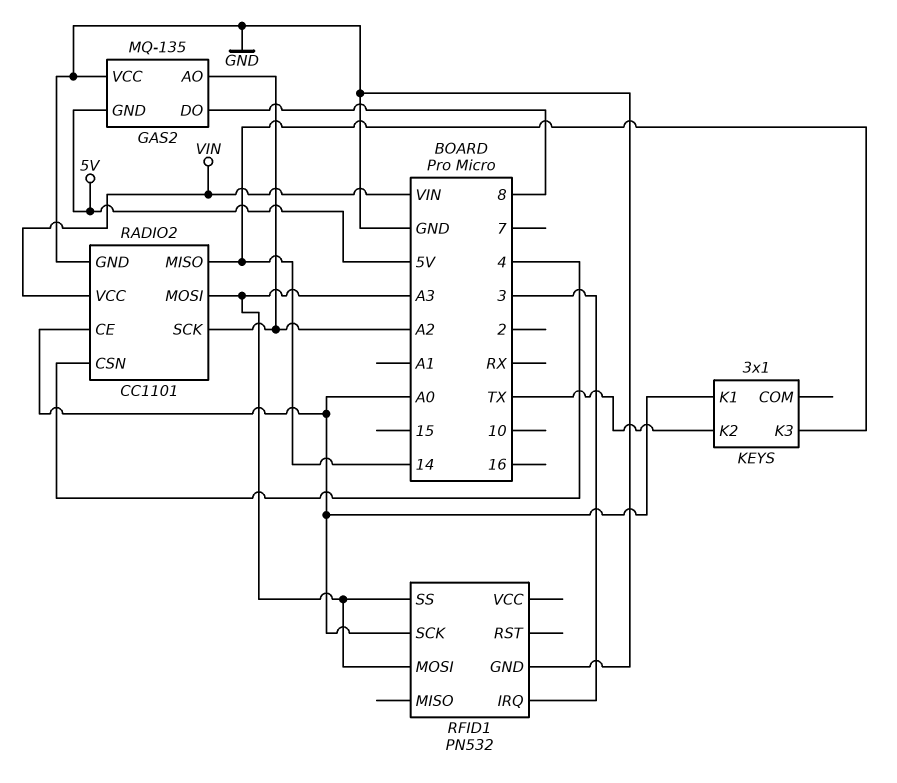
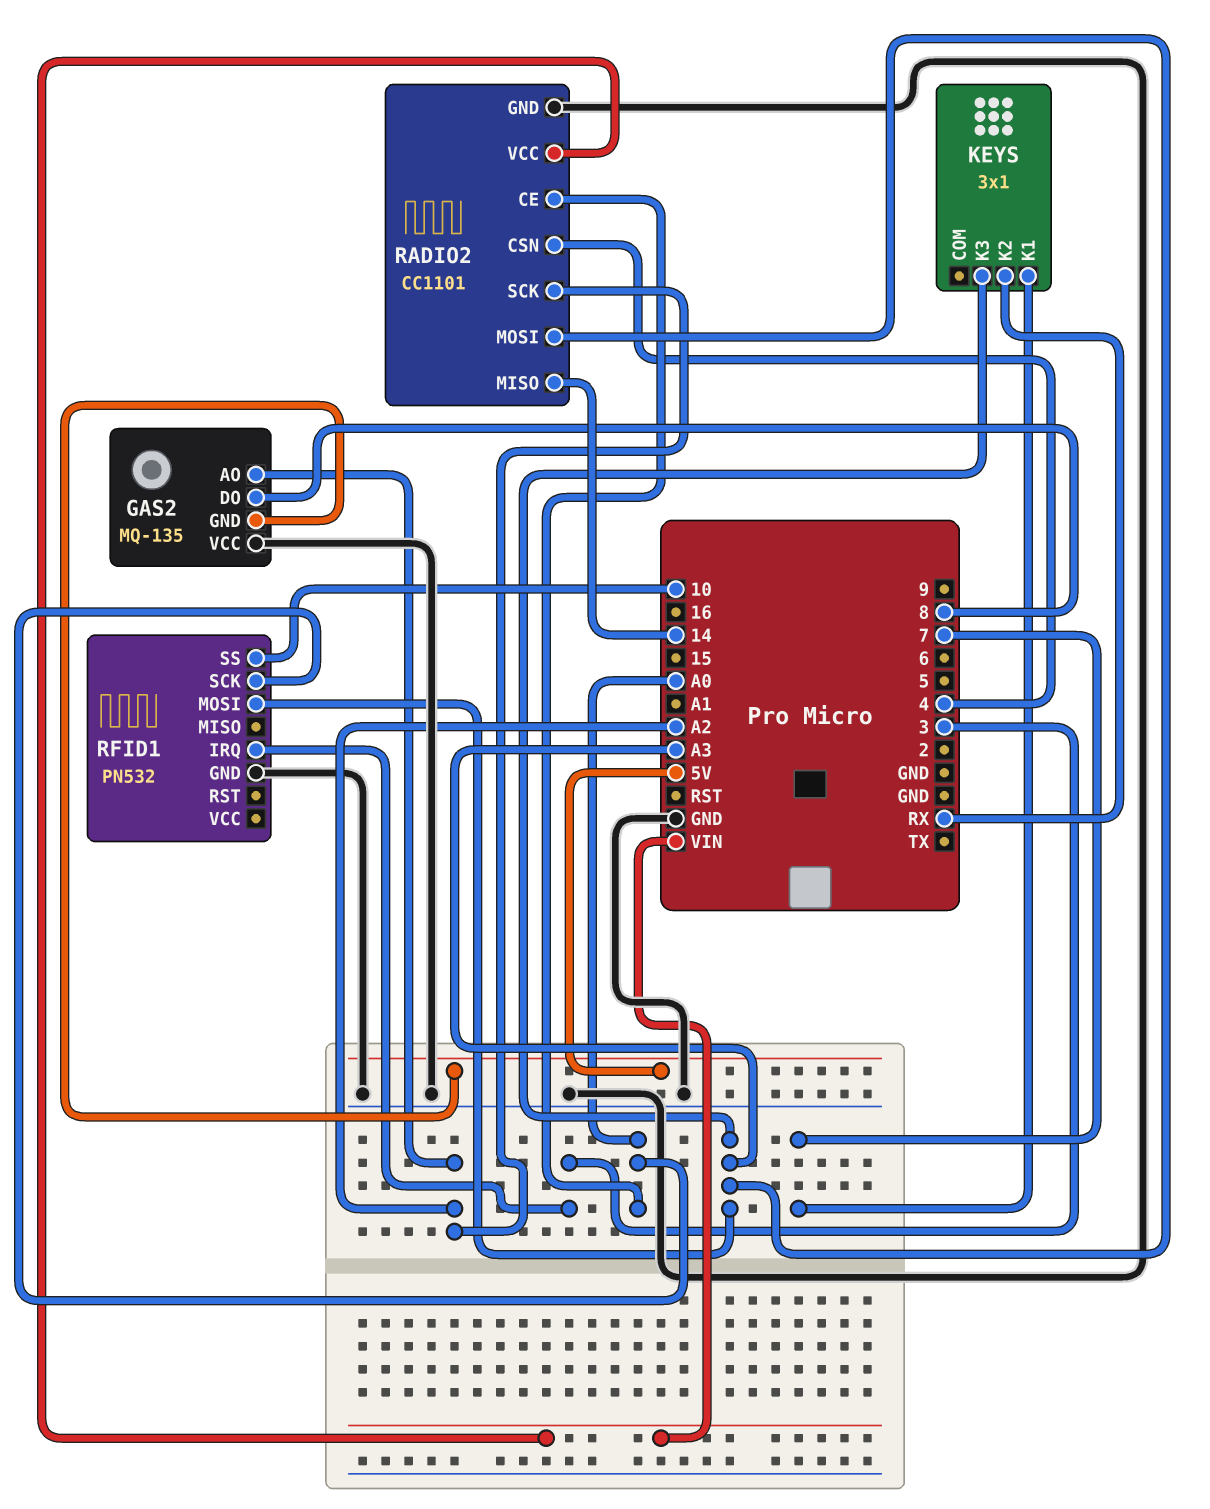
KEYS pin K1: A0 -> 7
KEYS pin K2: TX -> RX
KEYS pin K3: 14 -> A3
RFID1 pin SS: A3 -> 10

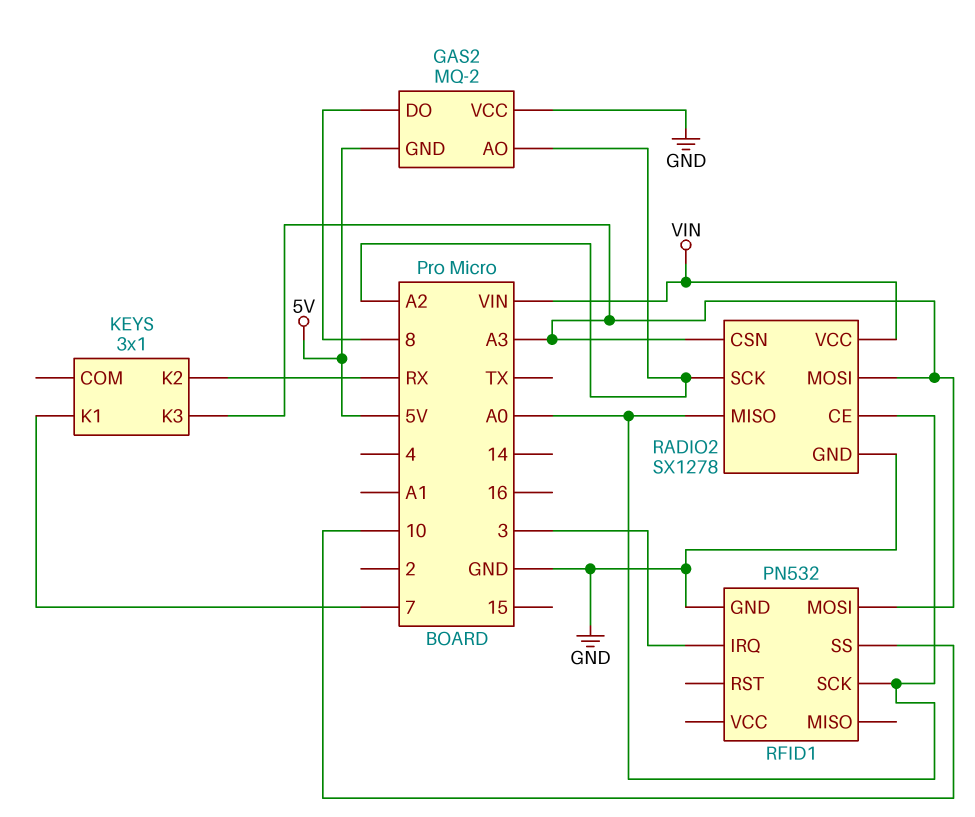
GAS2: MQ-135 -> MQ-2
RADIO2: CC1101 -> SX1278
RADIO2 pin CSN: 4 -> A3
RADIO2 pin MISO: 14 -> A0

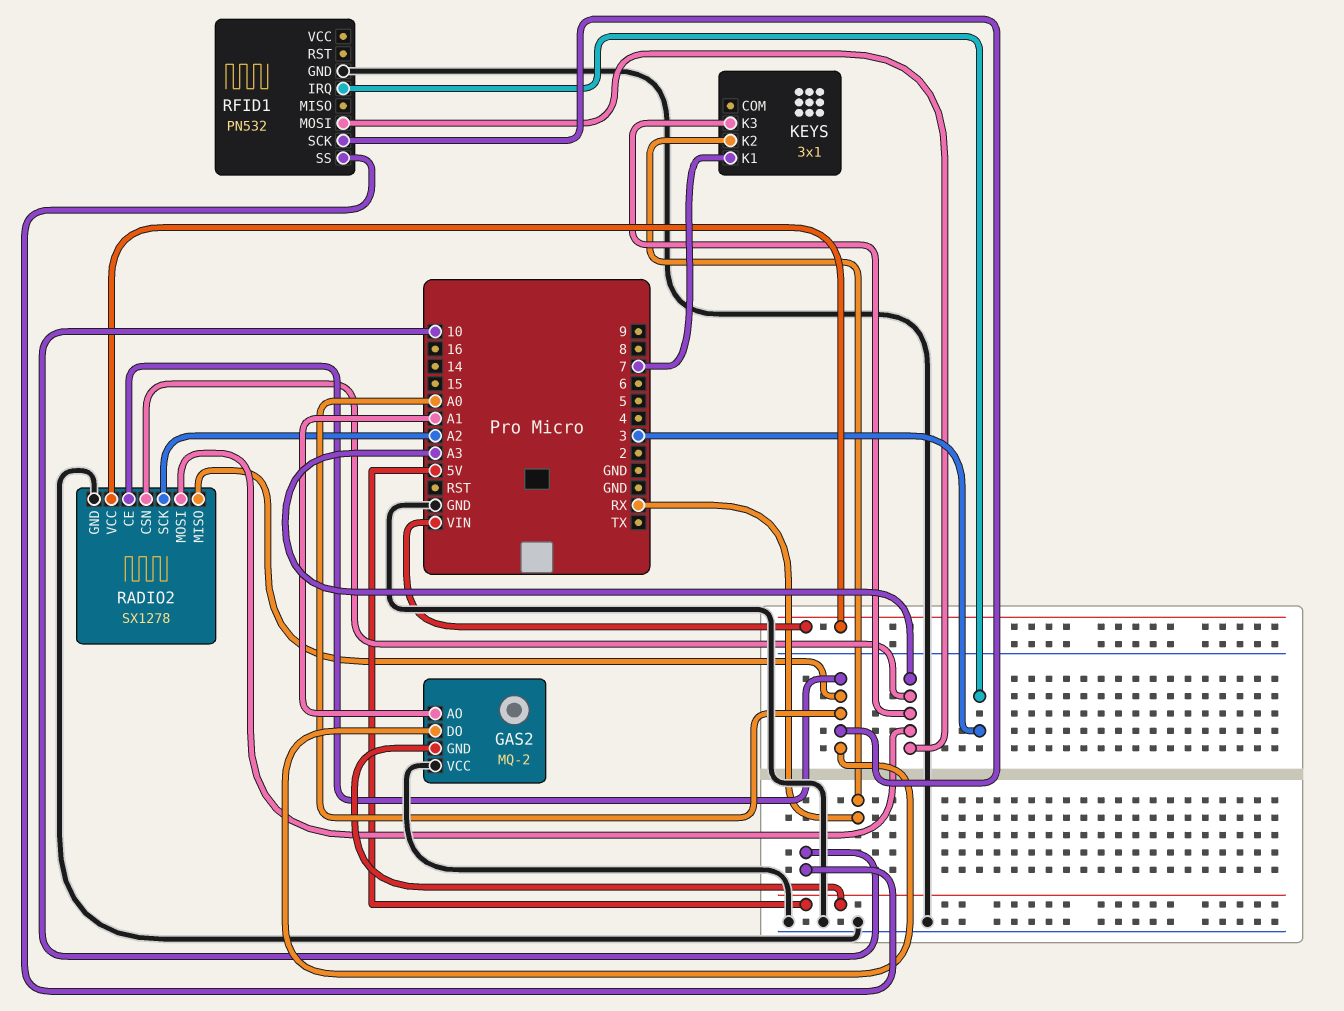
GAS2 pin AO: A2 -> A1
GAS2 pin DO: 8 -> A0

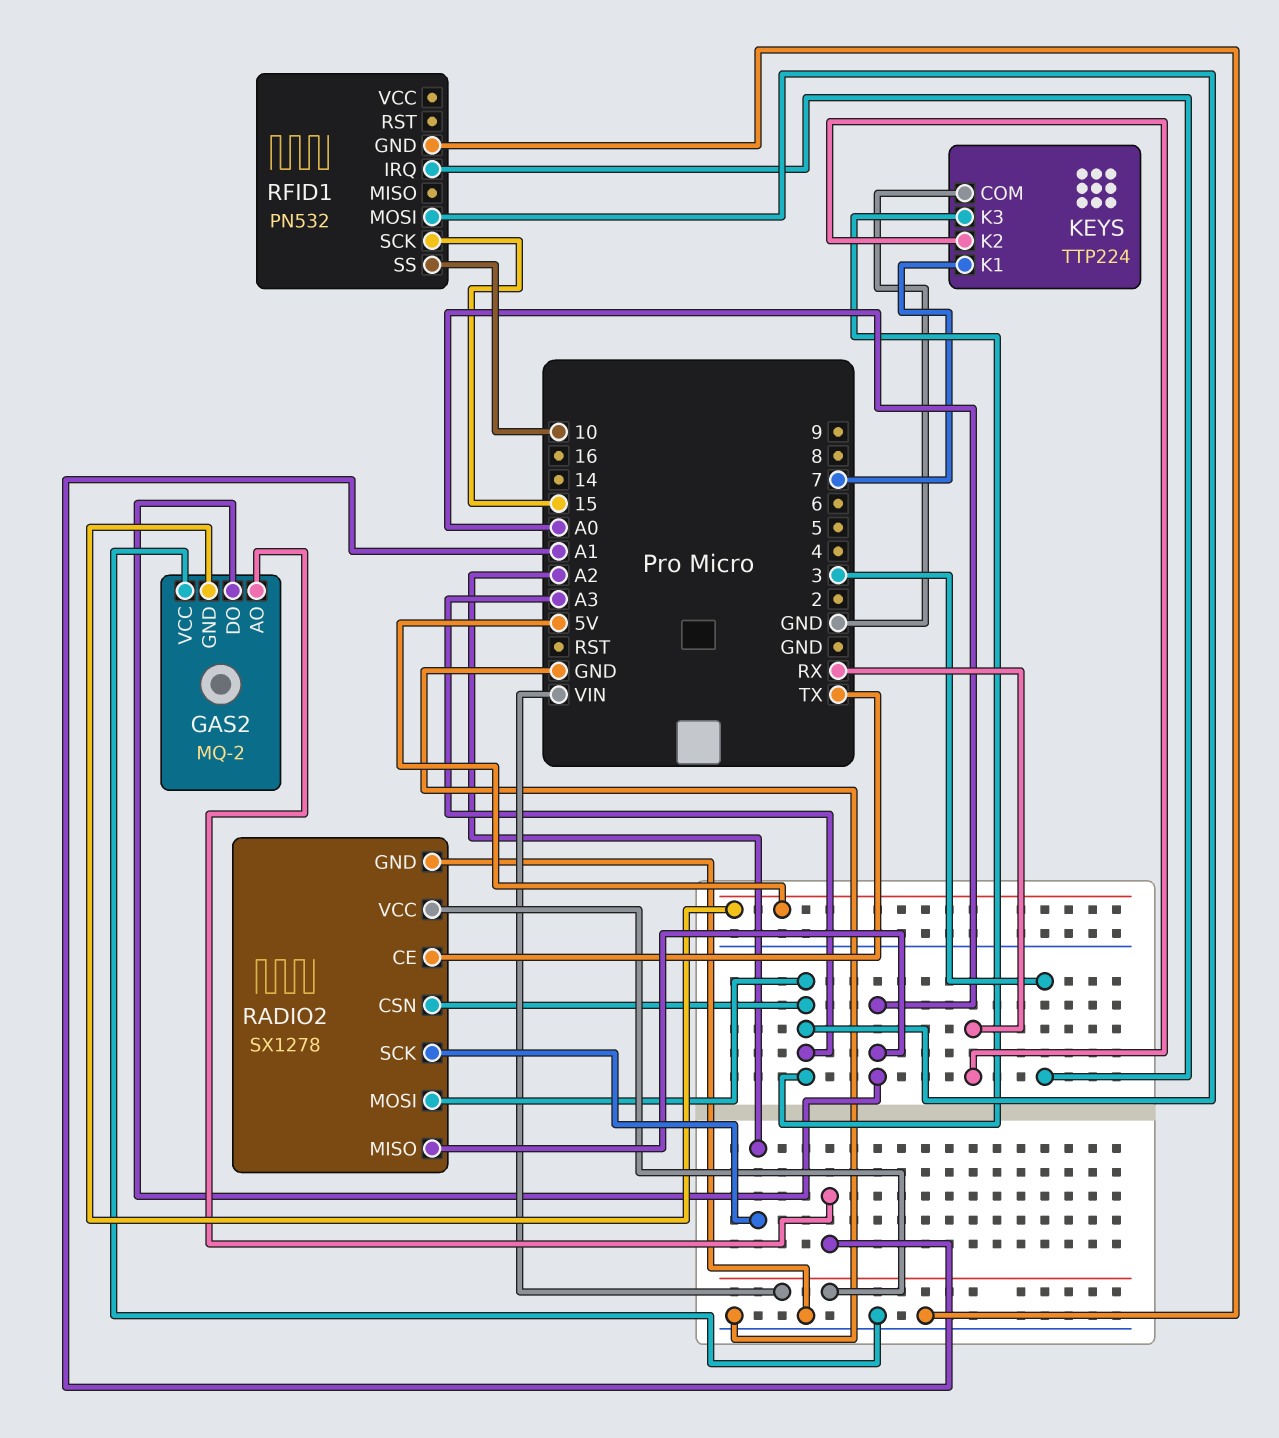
KEYS: 3x1 -> TTP224
KEYS pin COM: none -> GND
RADIO2 pin CE: A0 -> TX
RFID1 pin SCK: A0 -> 15

